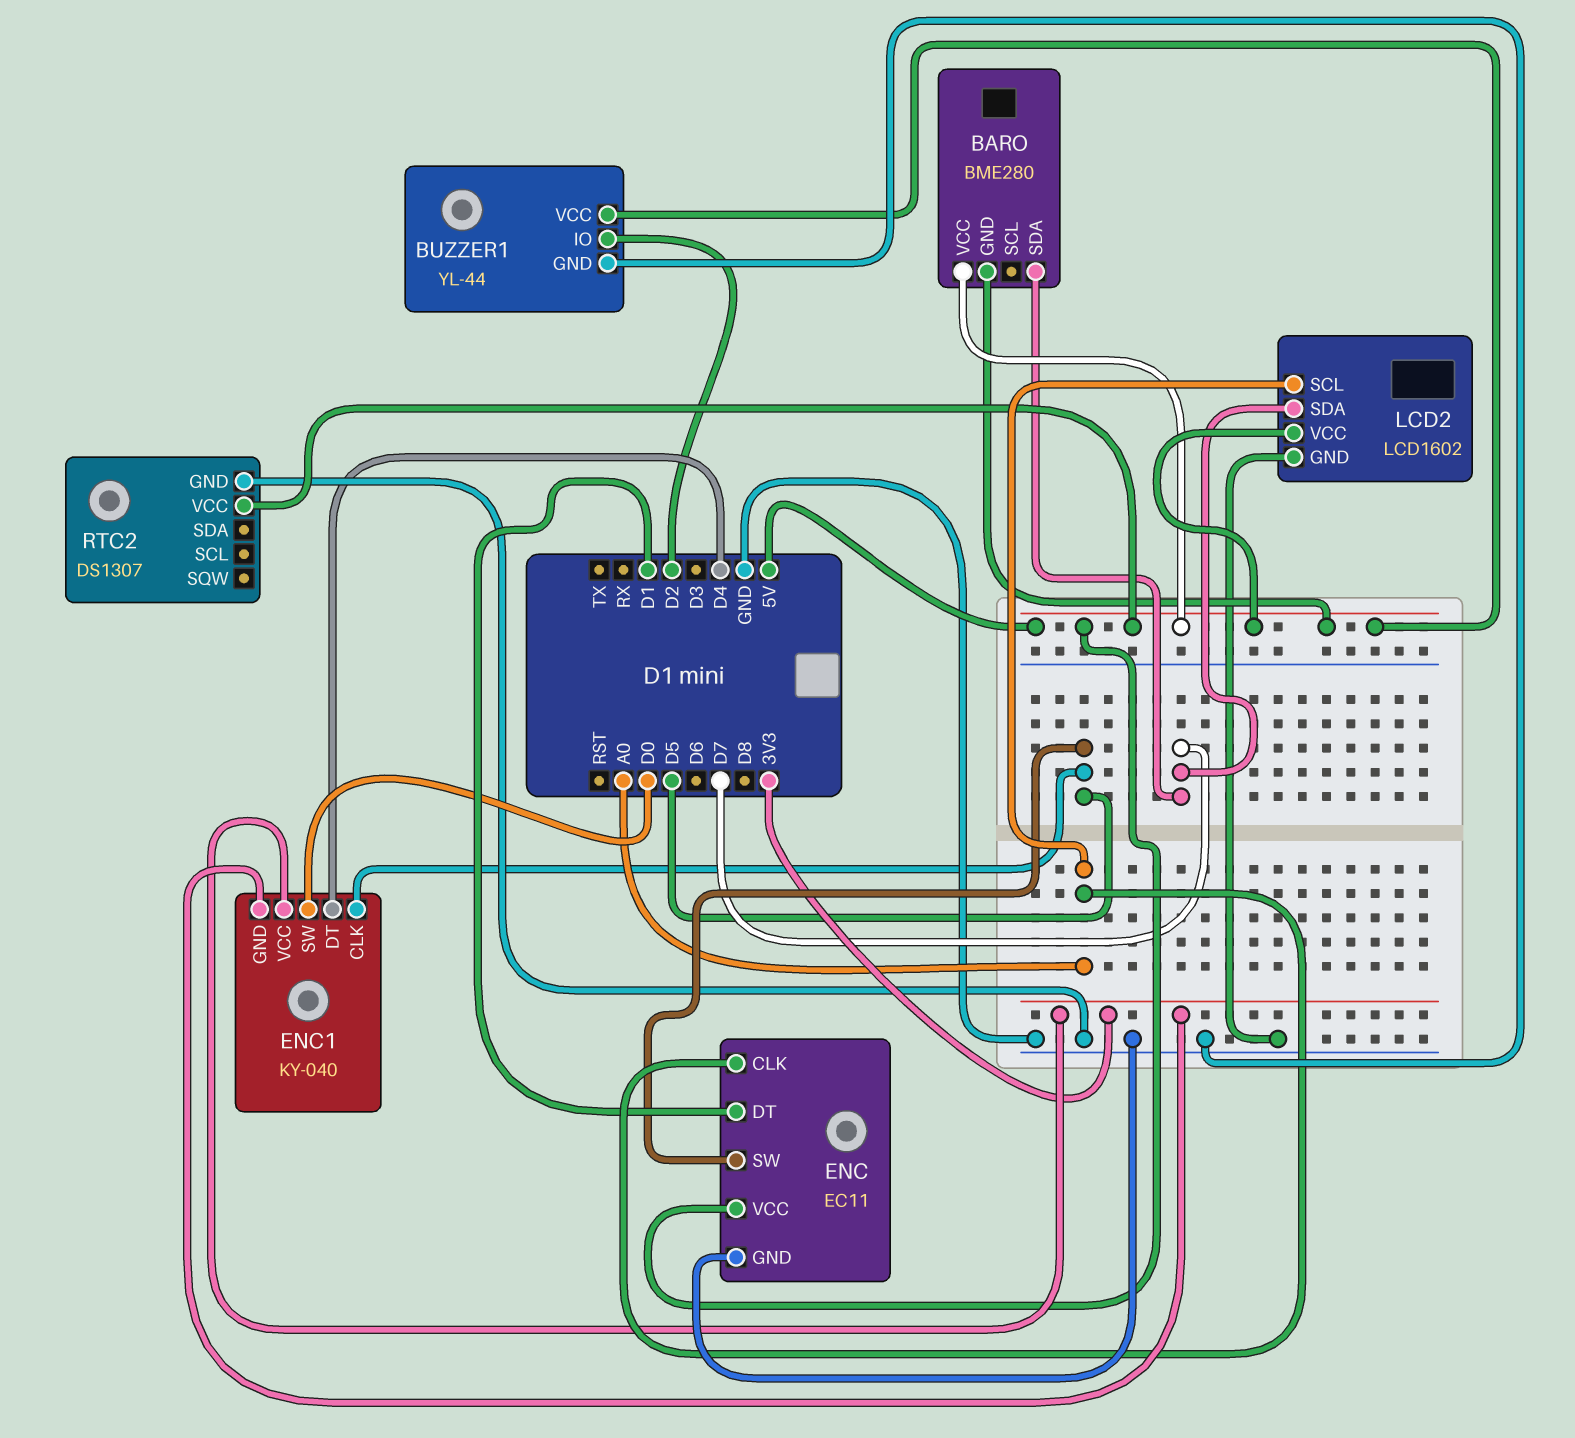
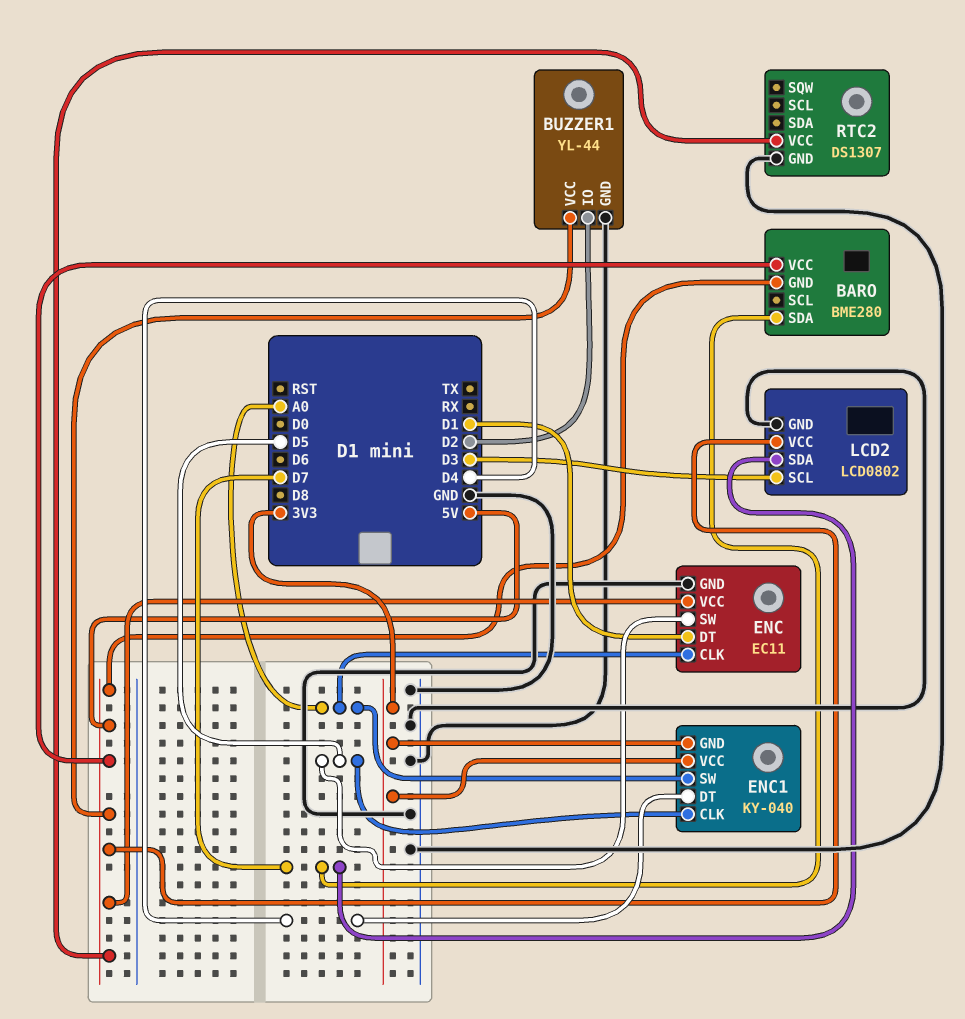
ENC1 pin SW: D0 -> A0
LCD2: LCD1602 -> LCD0802
LCD2 pin SCL: A0 -> D3

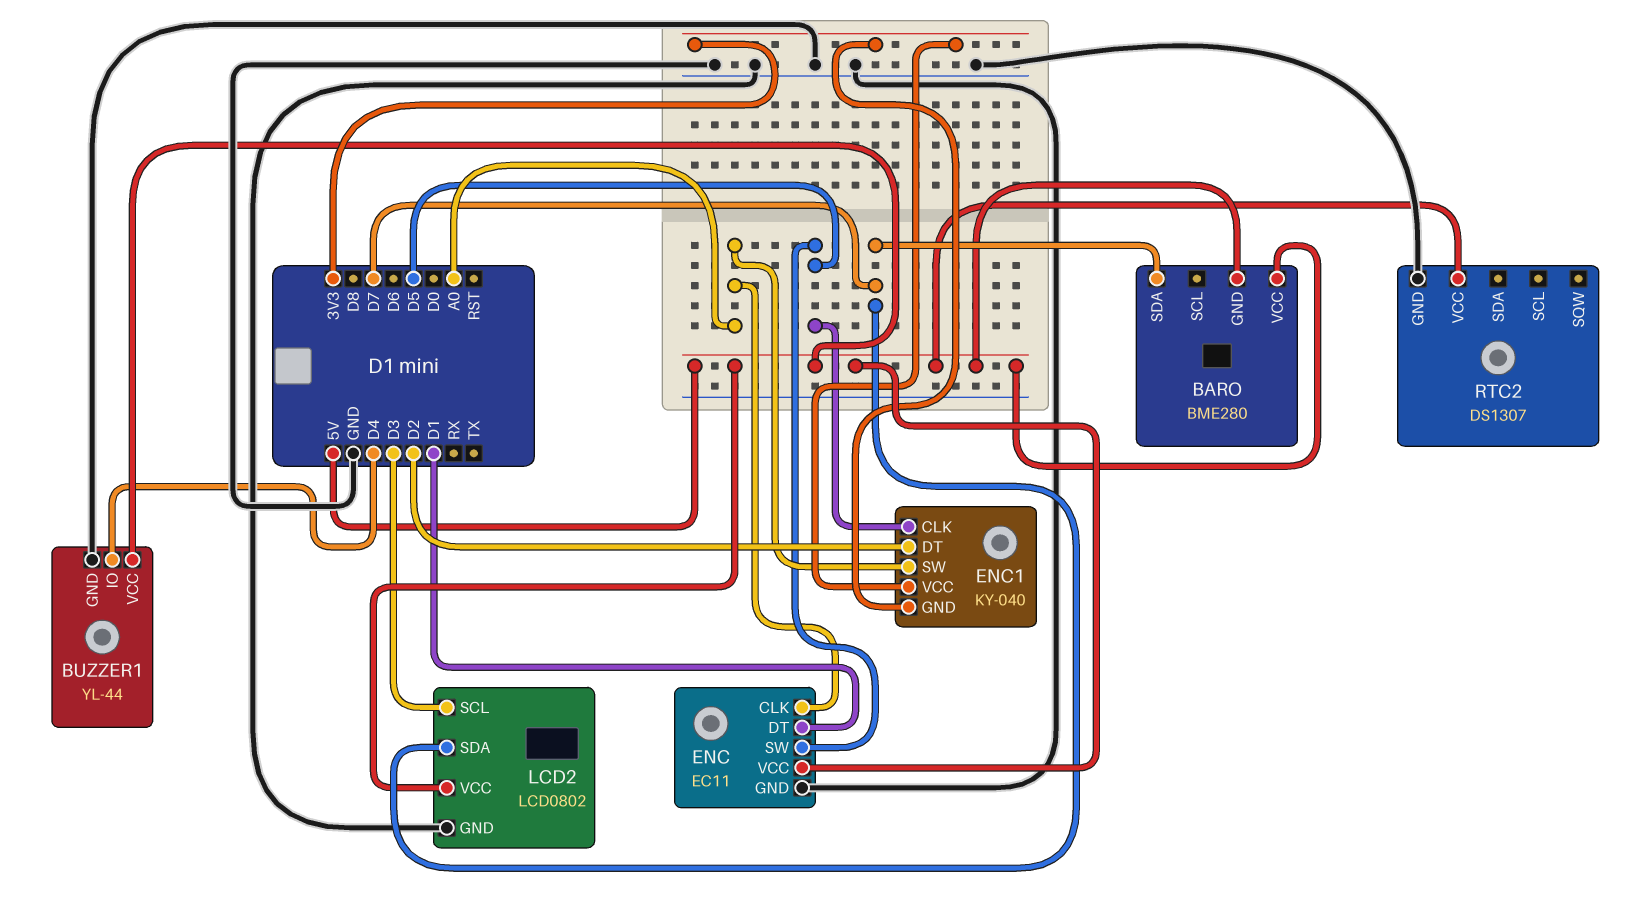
BUZZER1 pin IO: D2 -> D4
ENC1 pin DT: D4 -> D2

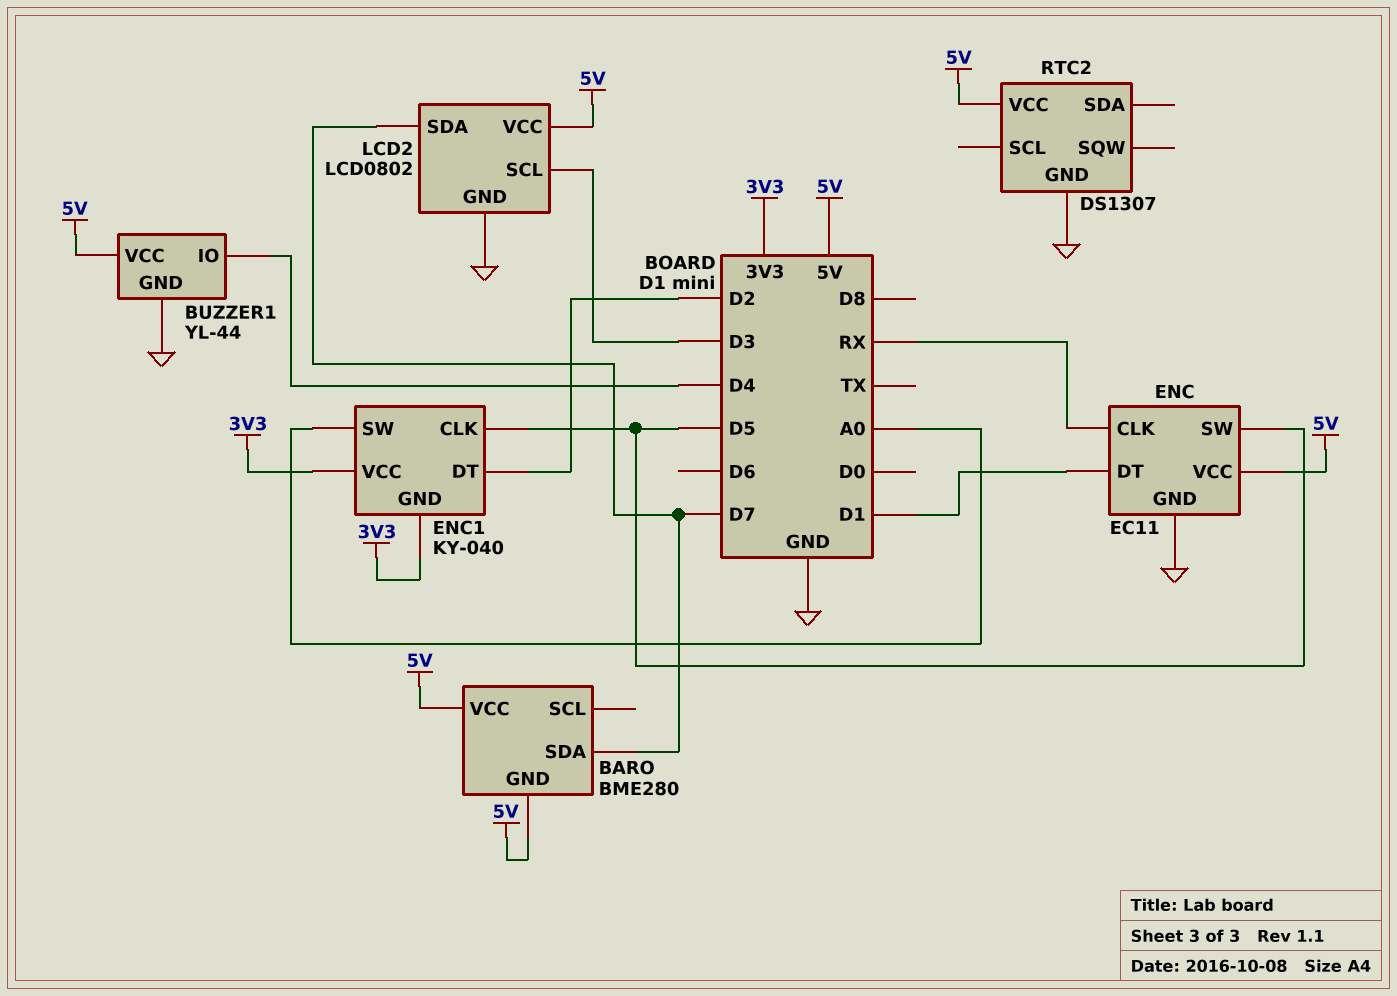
ENC pin CLK: A0 -> RX

